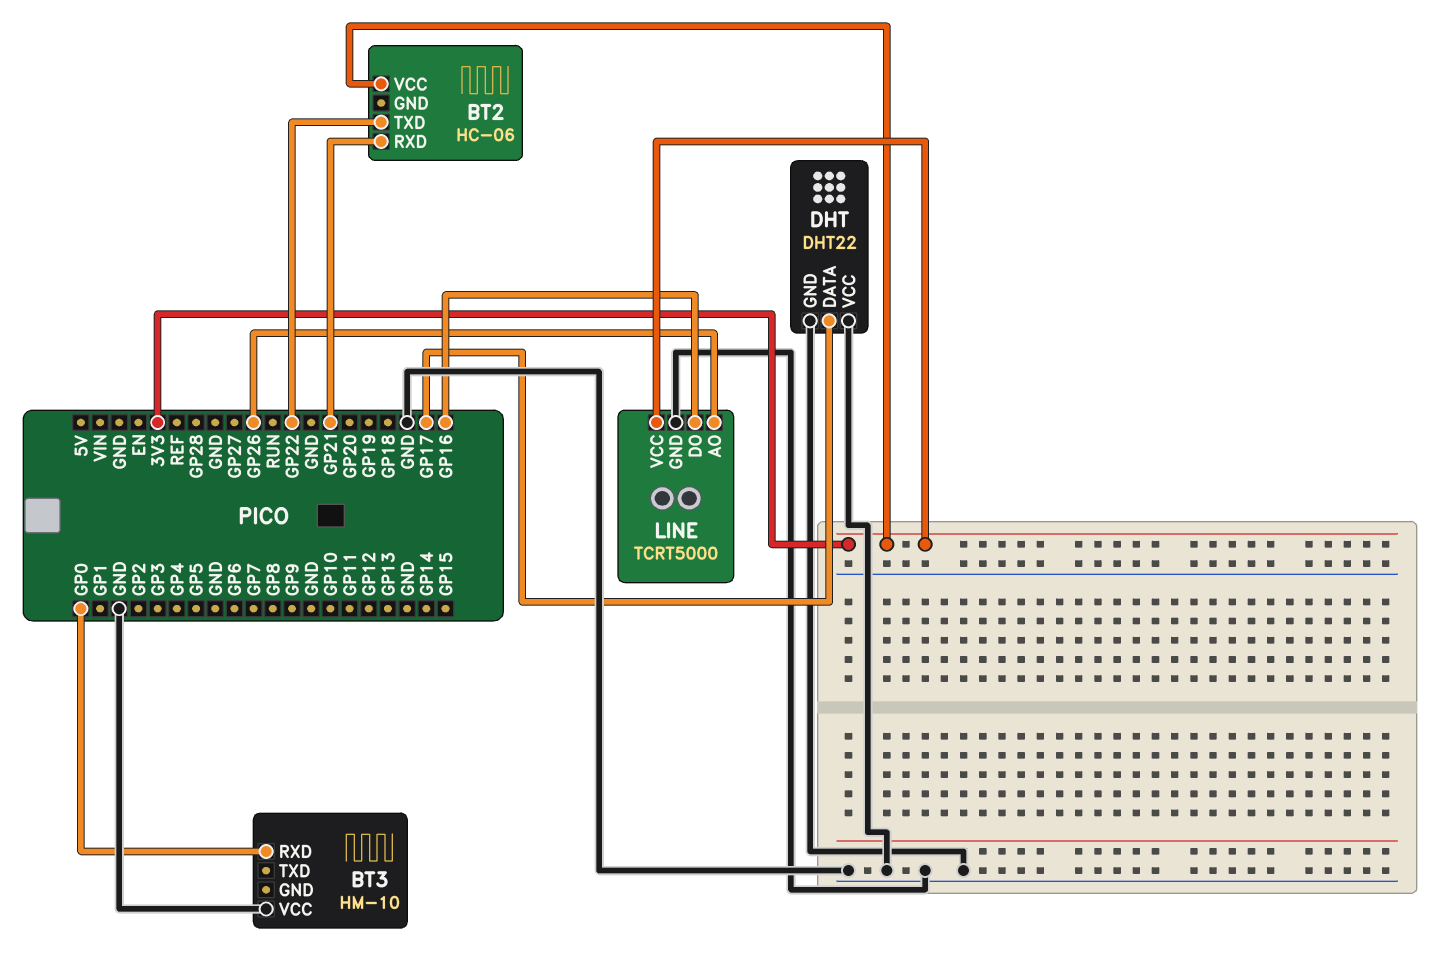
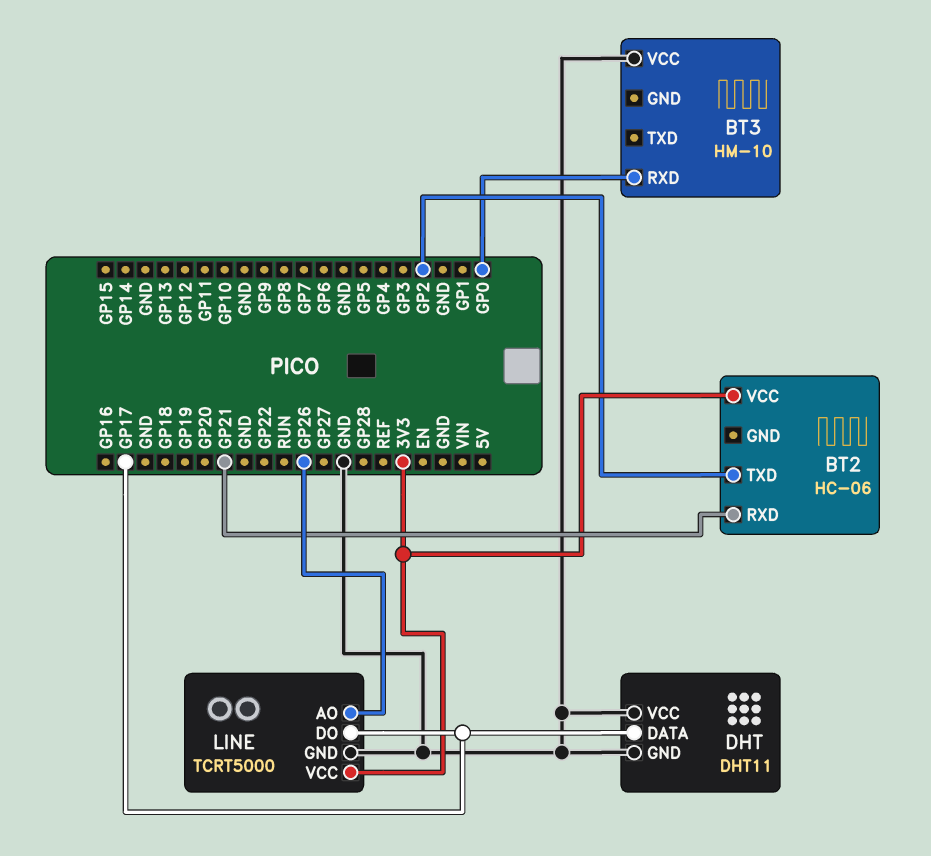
BT2 pin TXD: GP22 -> GP2
DHT: DHT22 -> DHT11
LINE pin DO: GP16 -> GP17

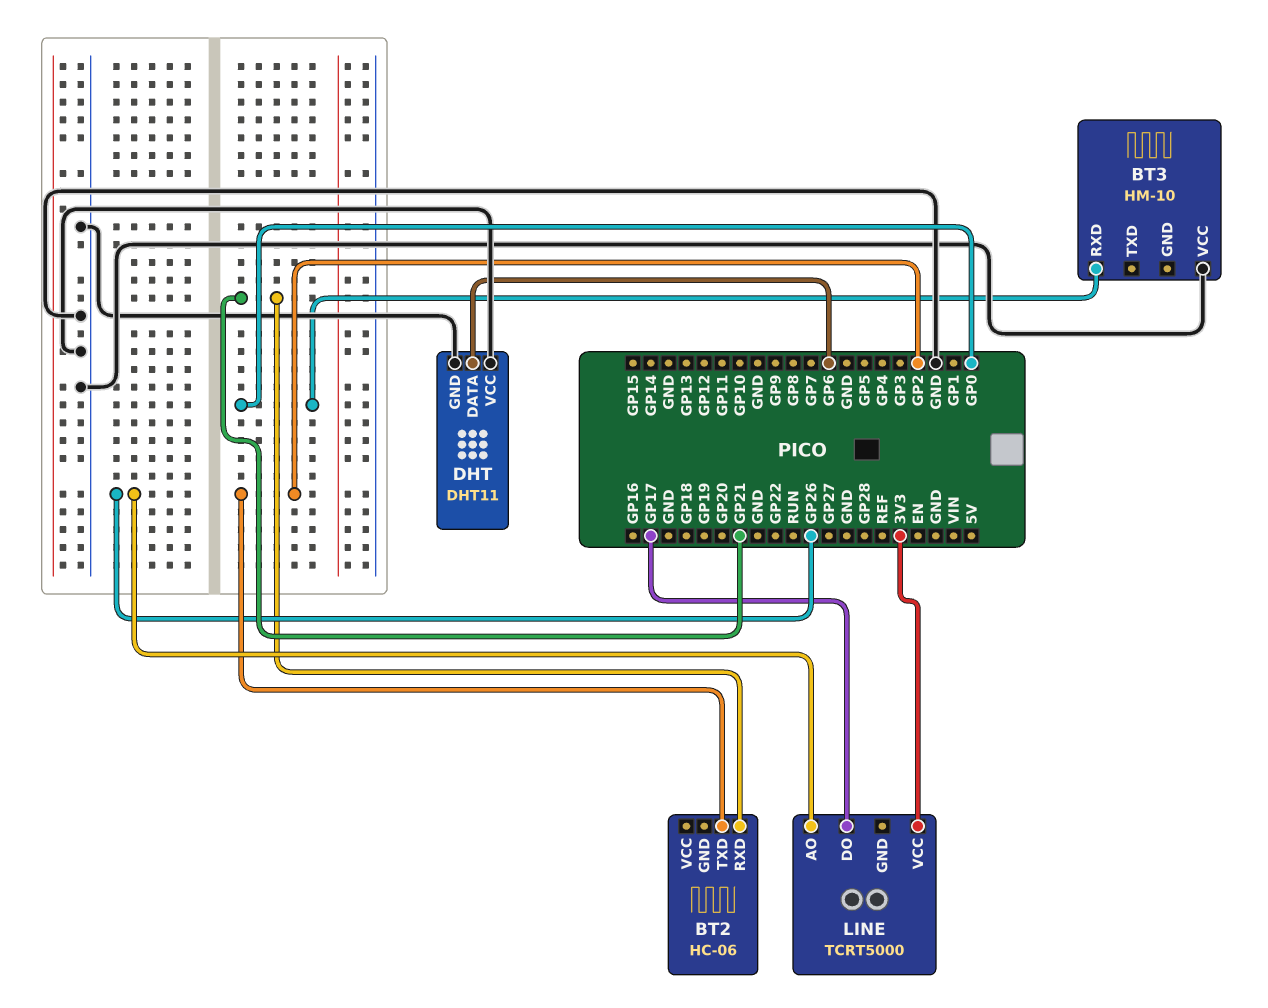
BT2 pin VCC: 3V3 -> none
DHT pin DATA: GP17 -> GP6
LINE pin GND: GND -> none

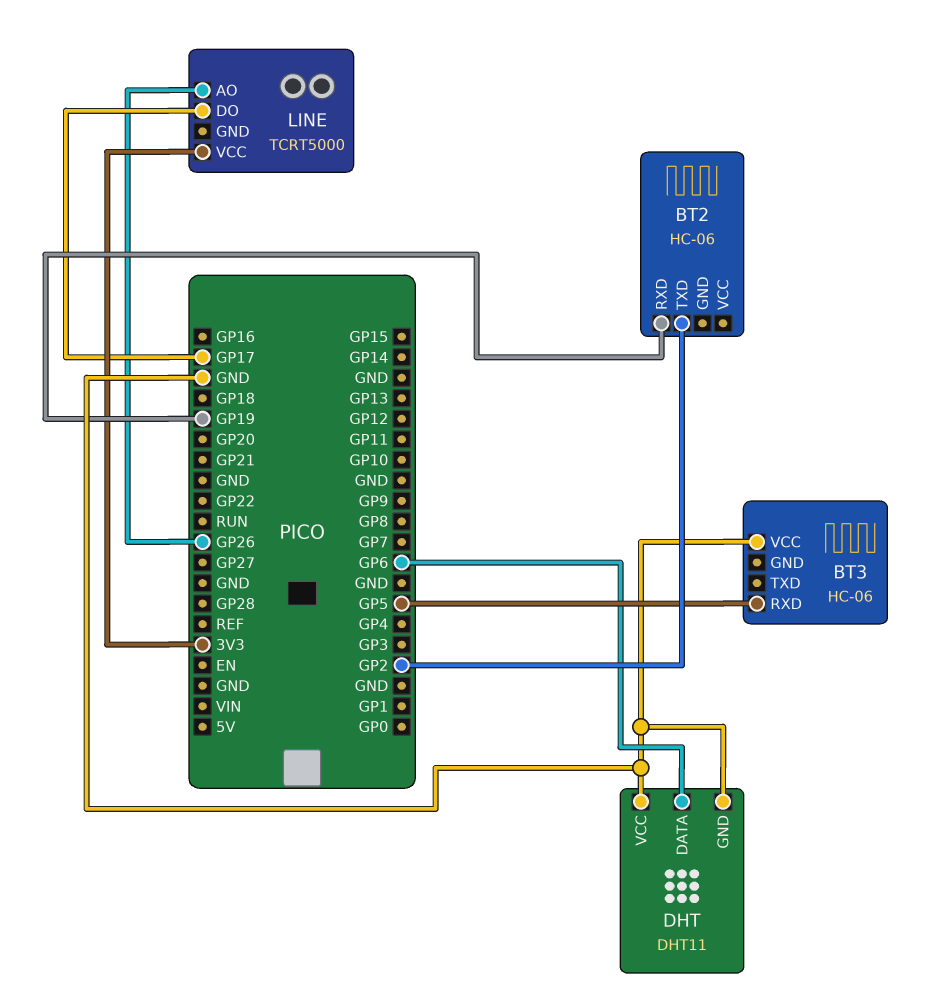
BT2 pin RXD: GP21 -> GP19
BT3: HM-10 -> HC-06
BT3 pin RXD: GP0 -> GP5

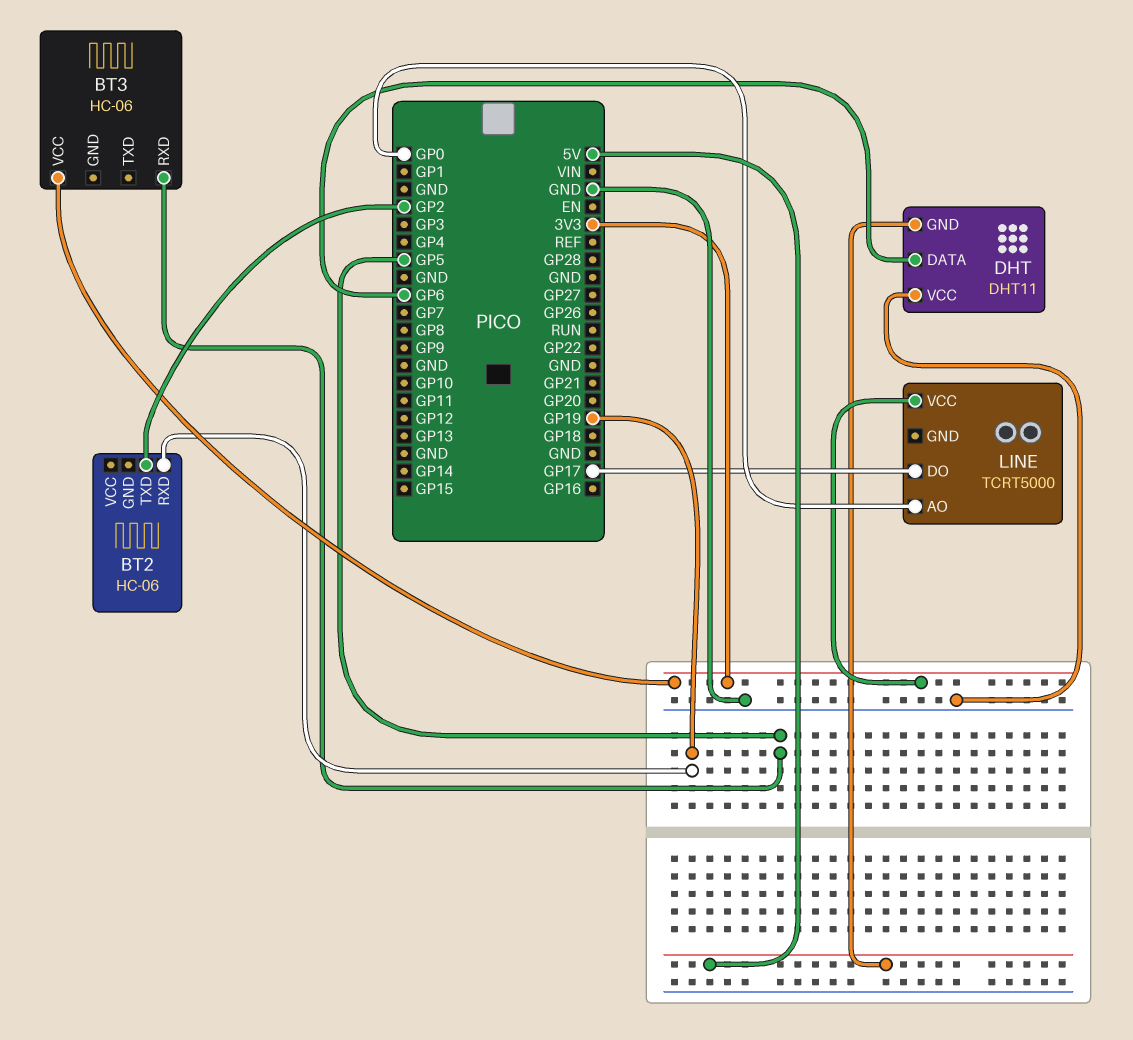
BT3 pin VCC: GND -> 3V3
DHT pin GND: GND -> 5V
LINE pin AO: GP26 -> GP0

